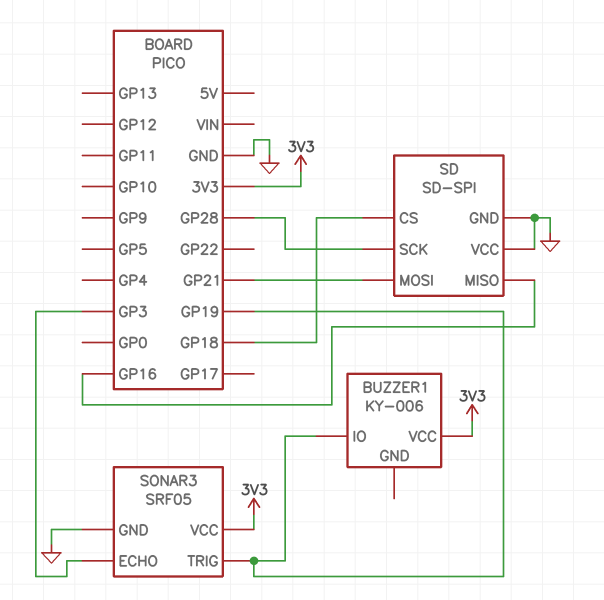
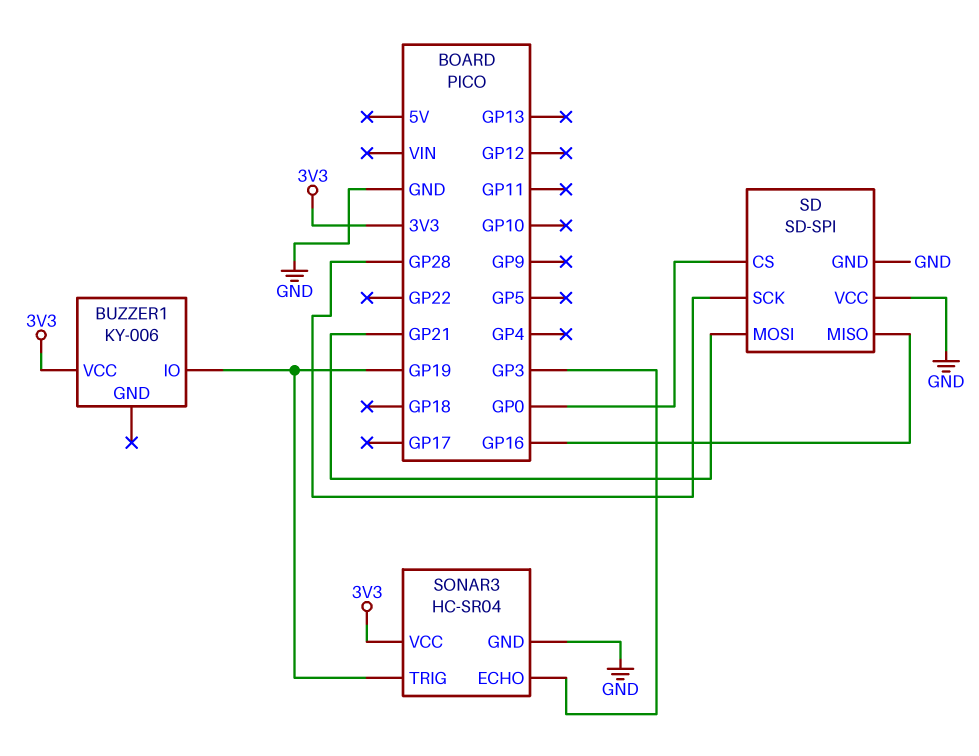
SD pin CS: GP18 -> GP0
SONAR3: SRF05 -> HC-SR04

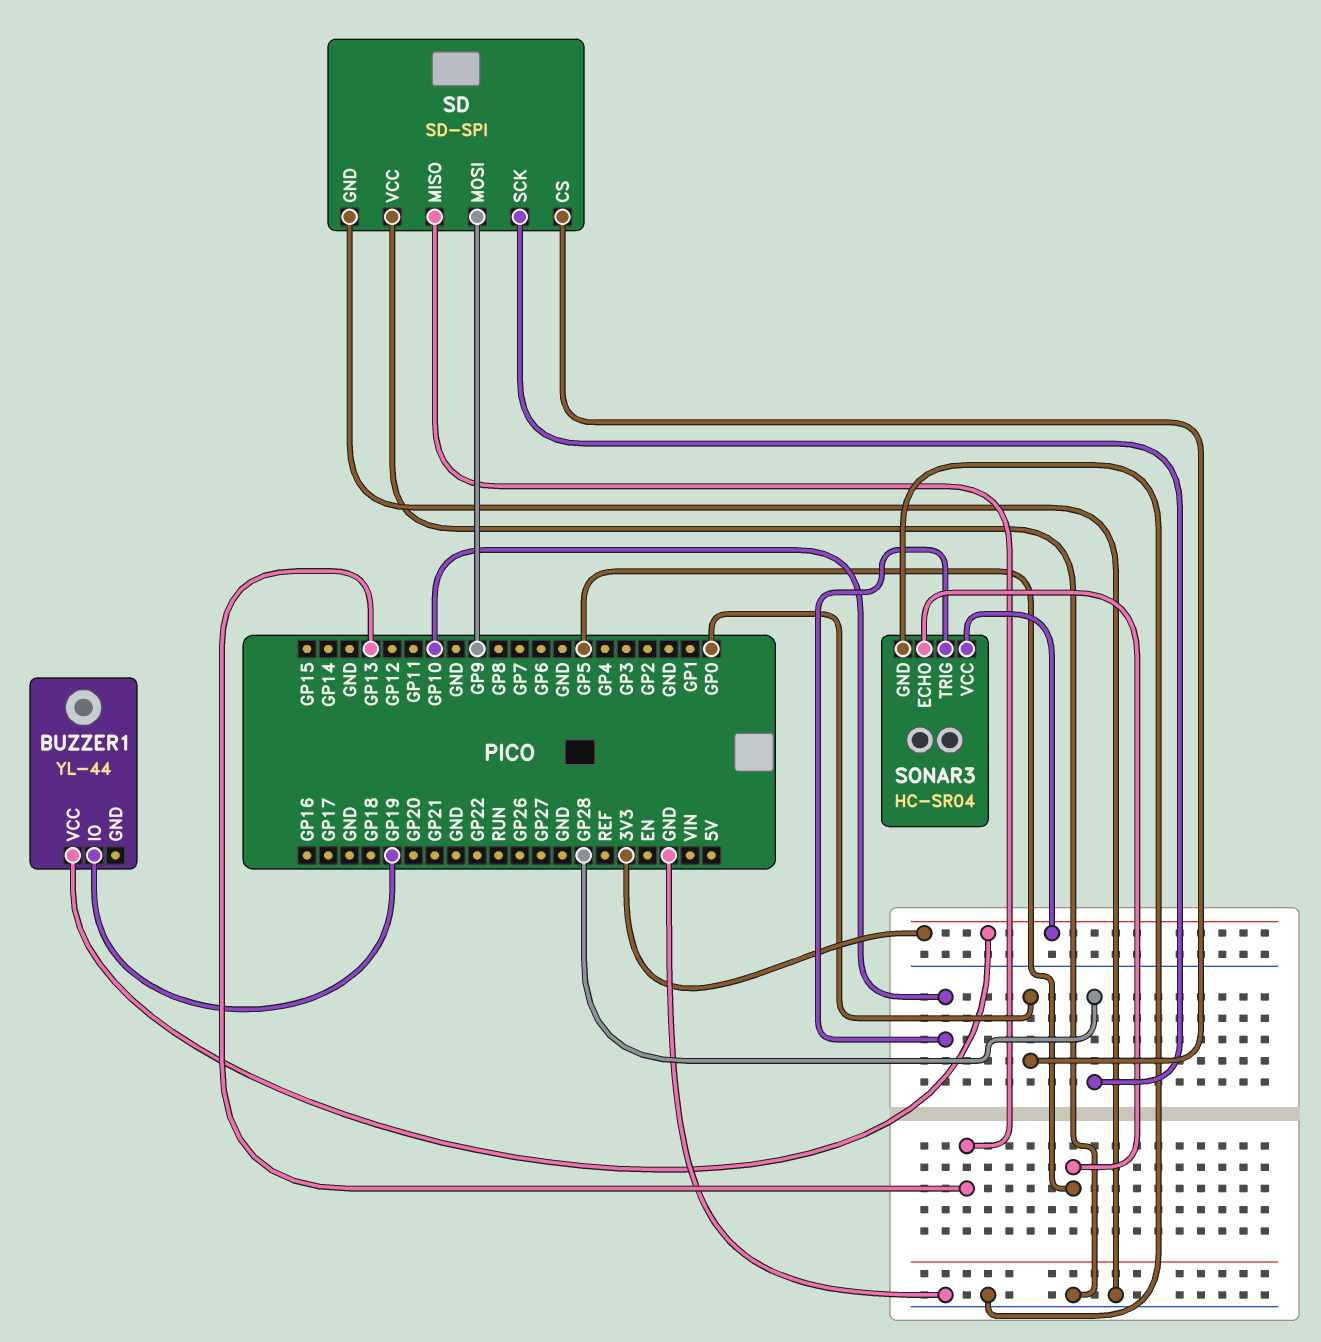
BUZZER1: KY-006 -> YL-44
SD pin MISO: GP16 -> GP13
SD pin MOSI: GP21 -> GP9
SONAR3 pin ECHO: GP3 -> GP5
SONAR3 pin TRIG: GP19 -> GP10

